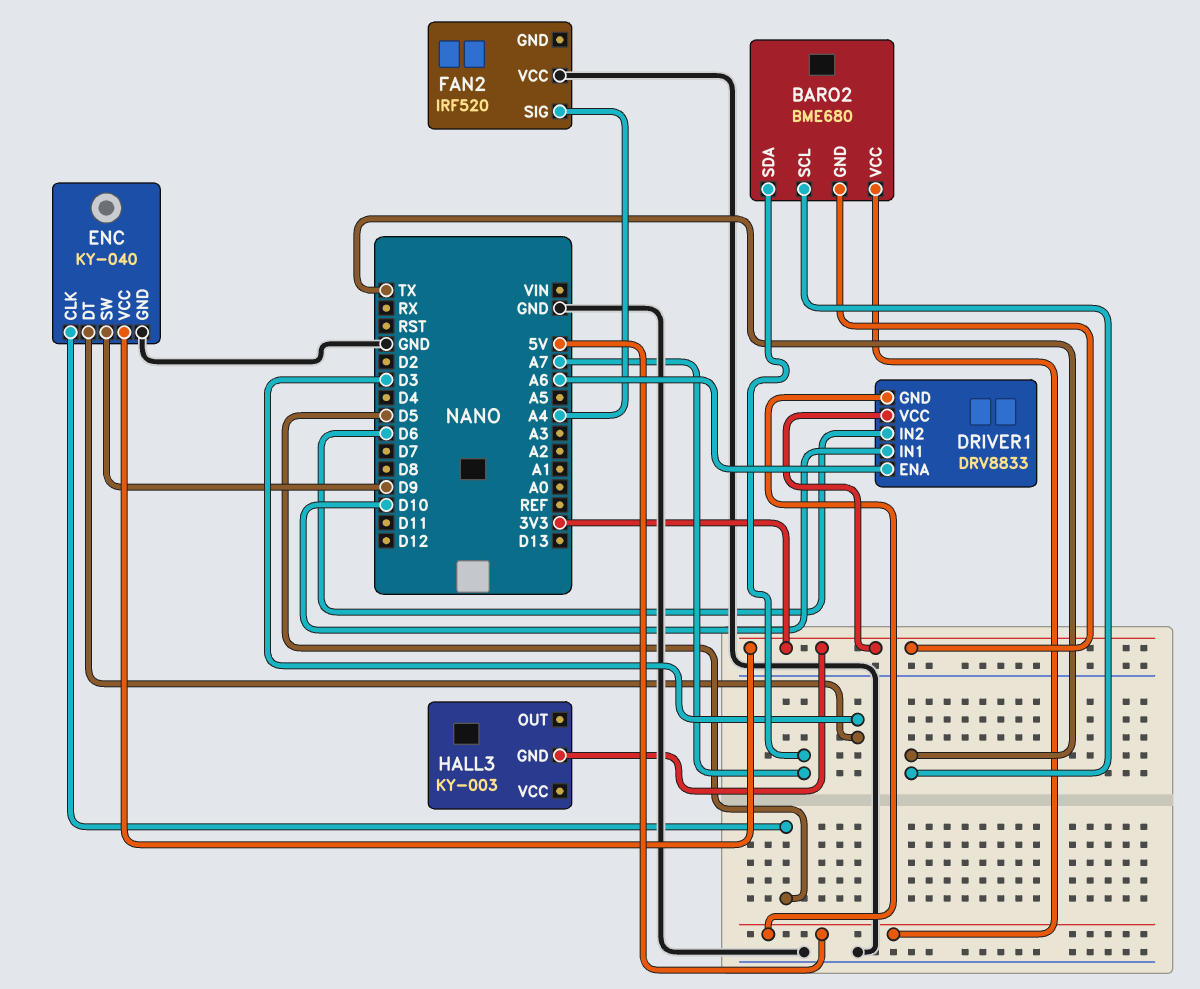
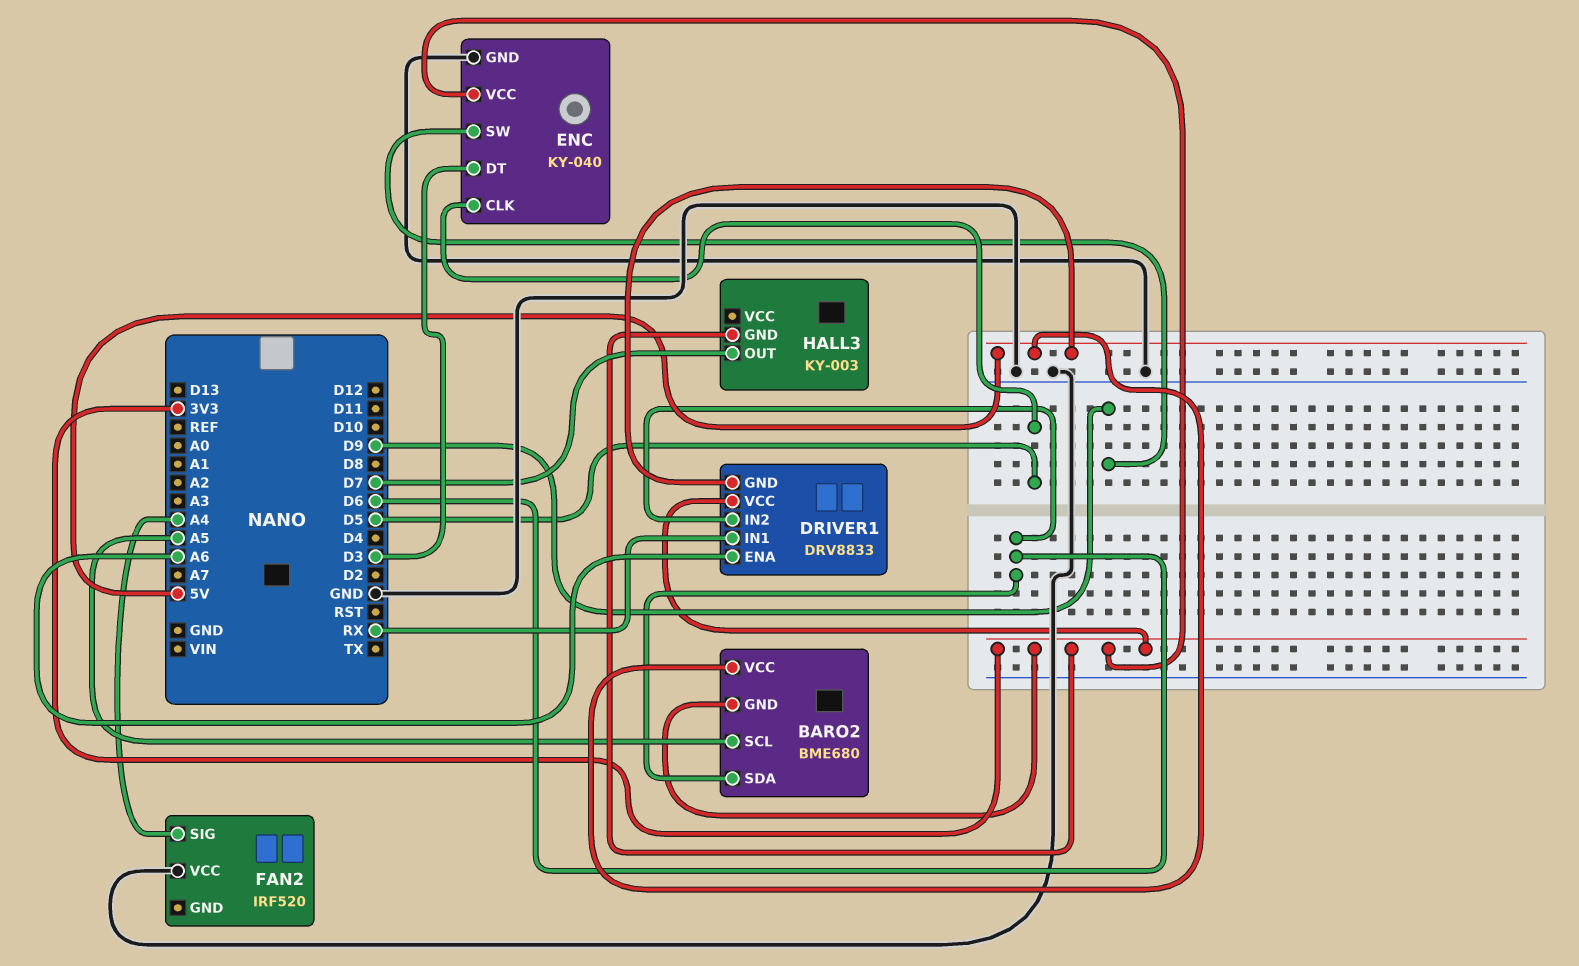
BARO2 pin SCL: TX -> A5
BARO2 pin SDA: A7 -> D6
DRIVER1 pin IN1: D10 -> RX
HALL3 pin OUT: none -> D7

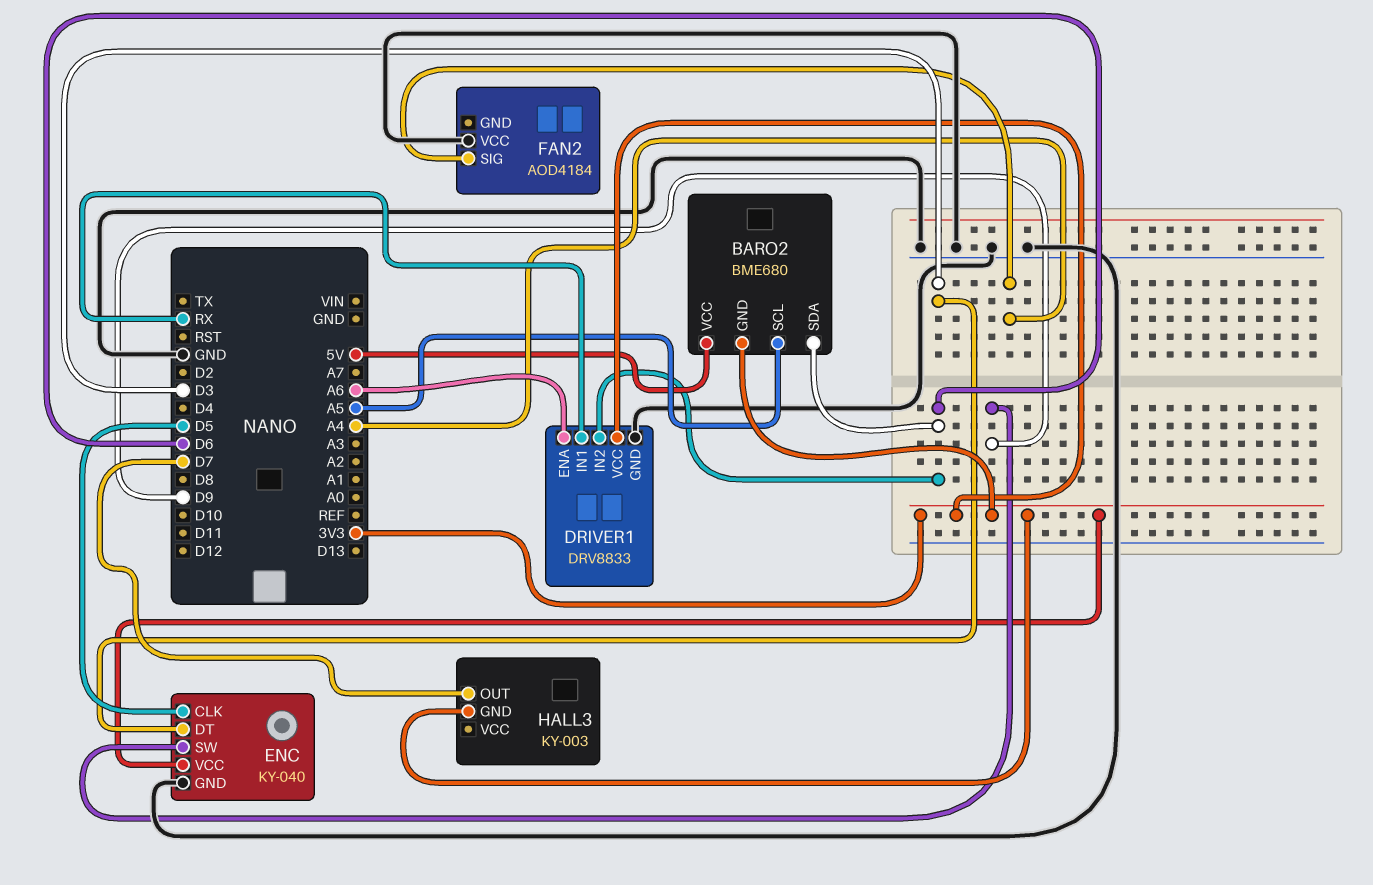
DRIVER1 pin GND: 5V -> GND
FAN2: IRF520 -> AOD4184

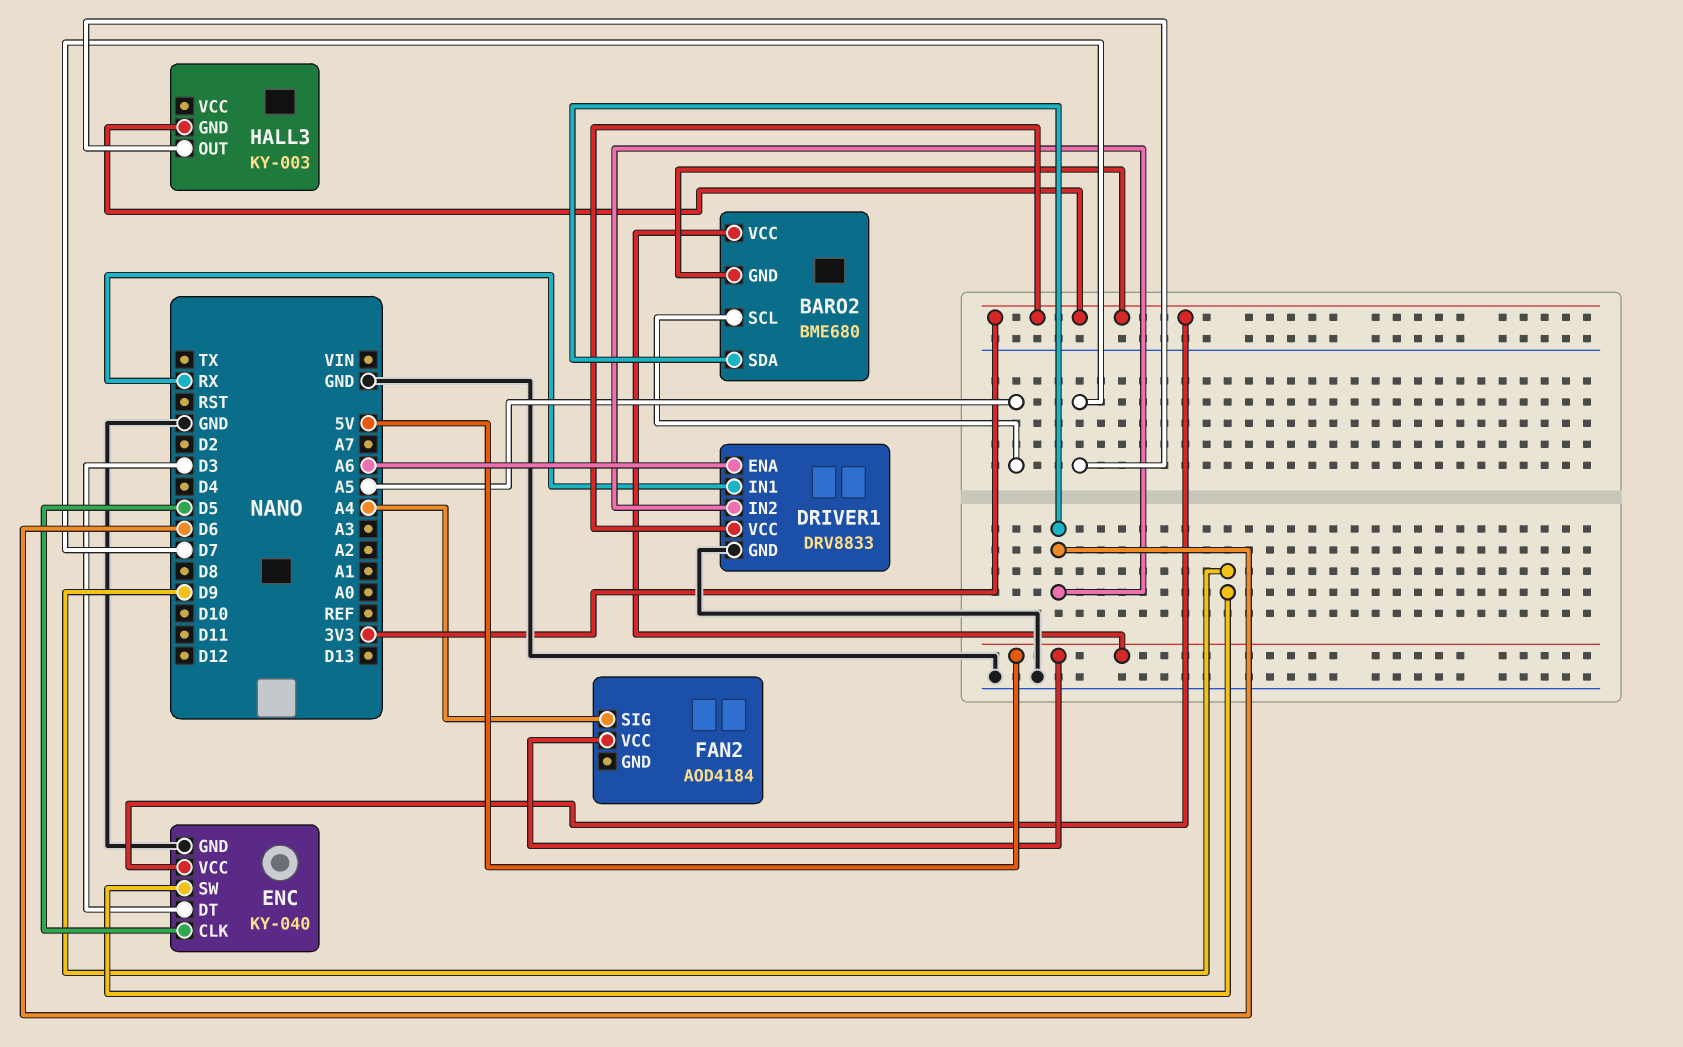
FAN2 pin VCC: GND -> 5V

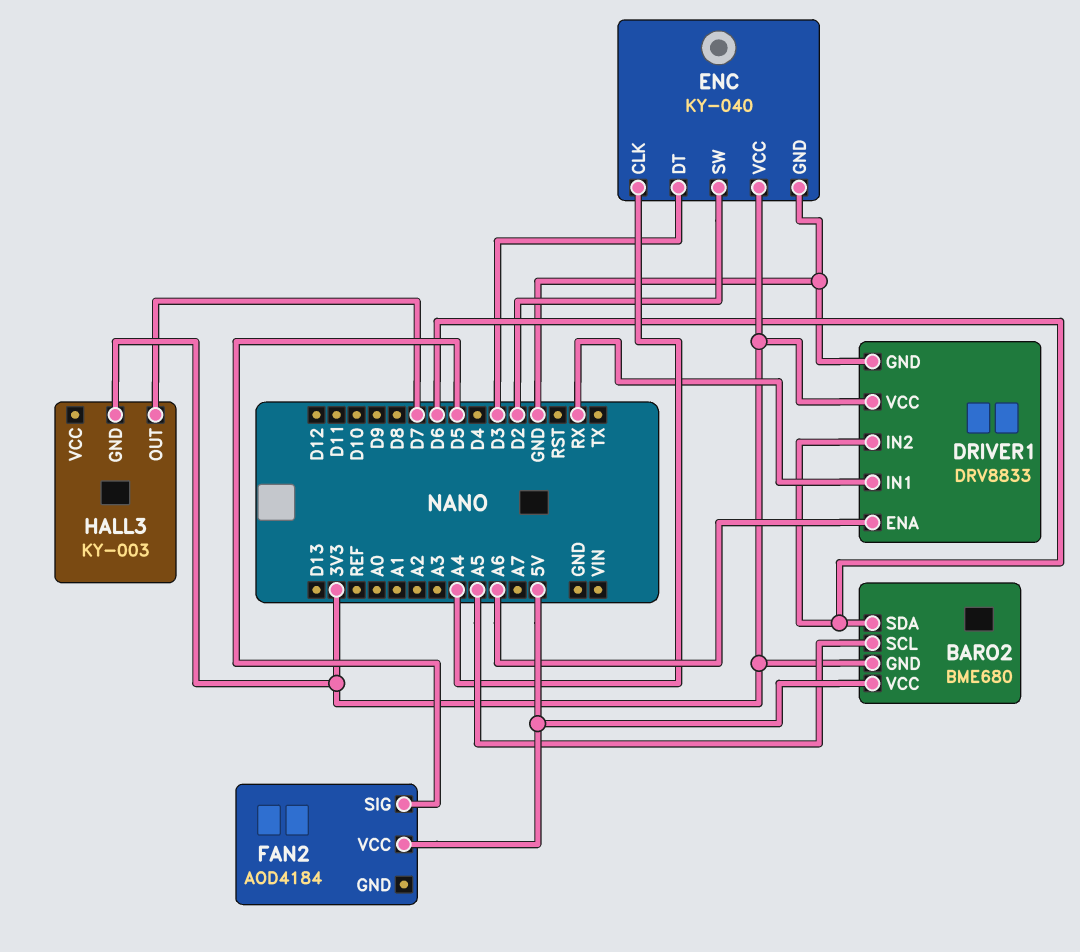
ENC pin CLK: D5 -> A4
ENC pin SW: D9 -> D2
FAN2 pin SIG: A4 -> D5

